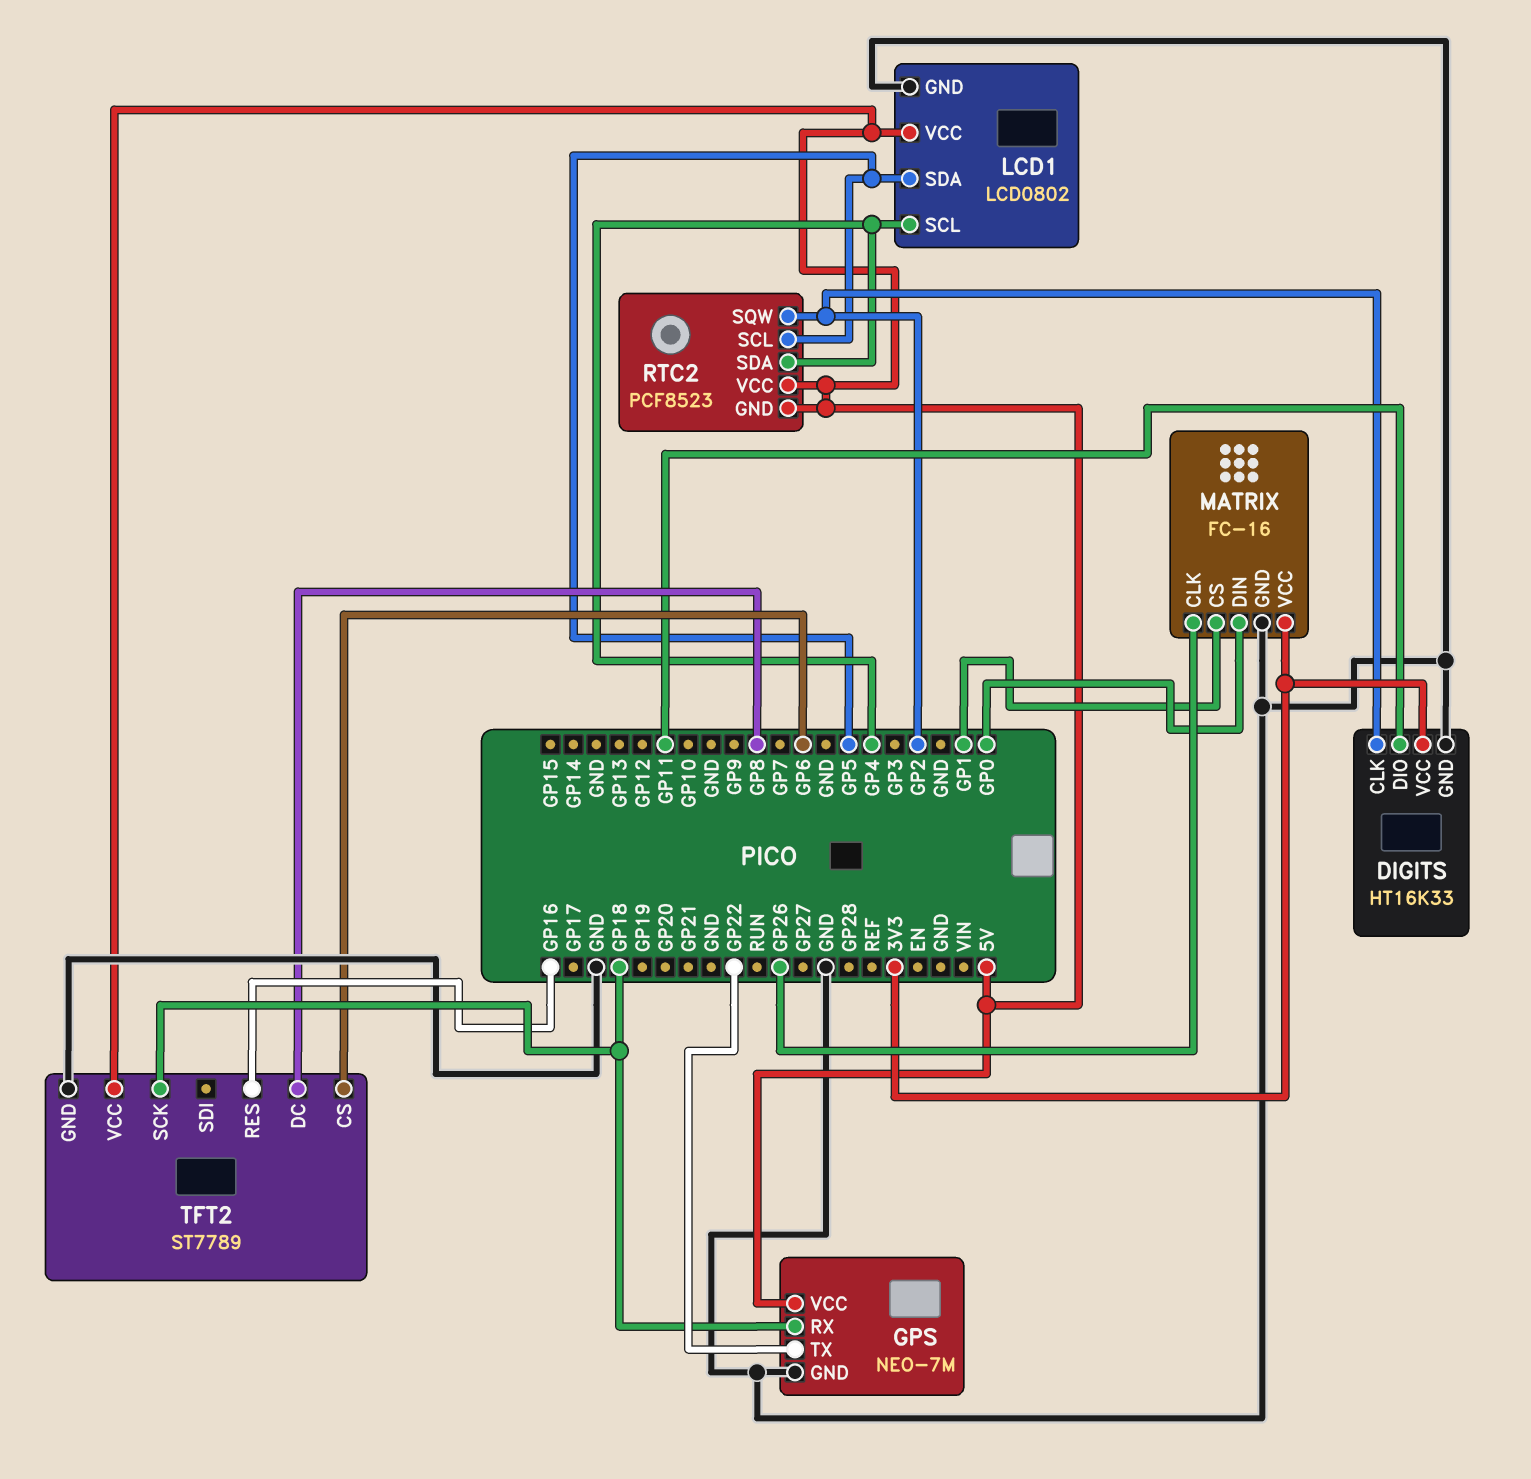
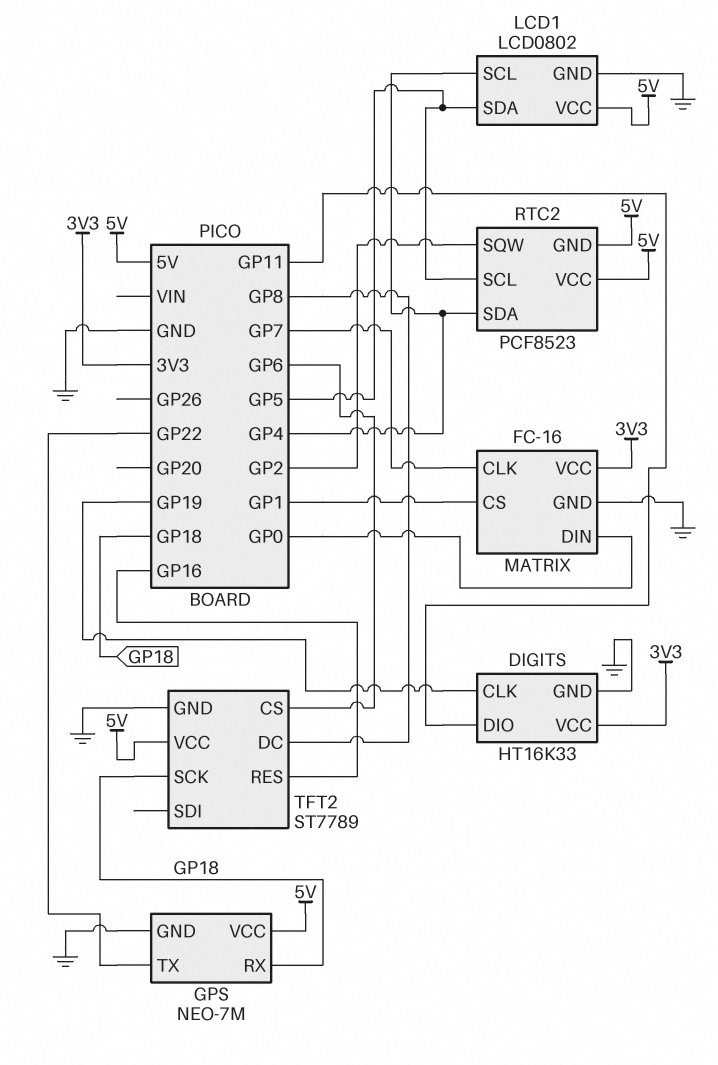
DIGITS pin CLK: GP2 -> GP19
MATRIX pin CLK: GP26 -> GP7

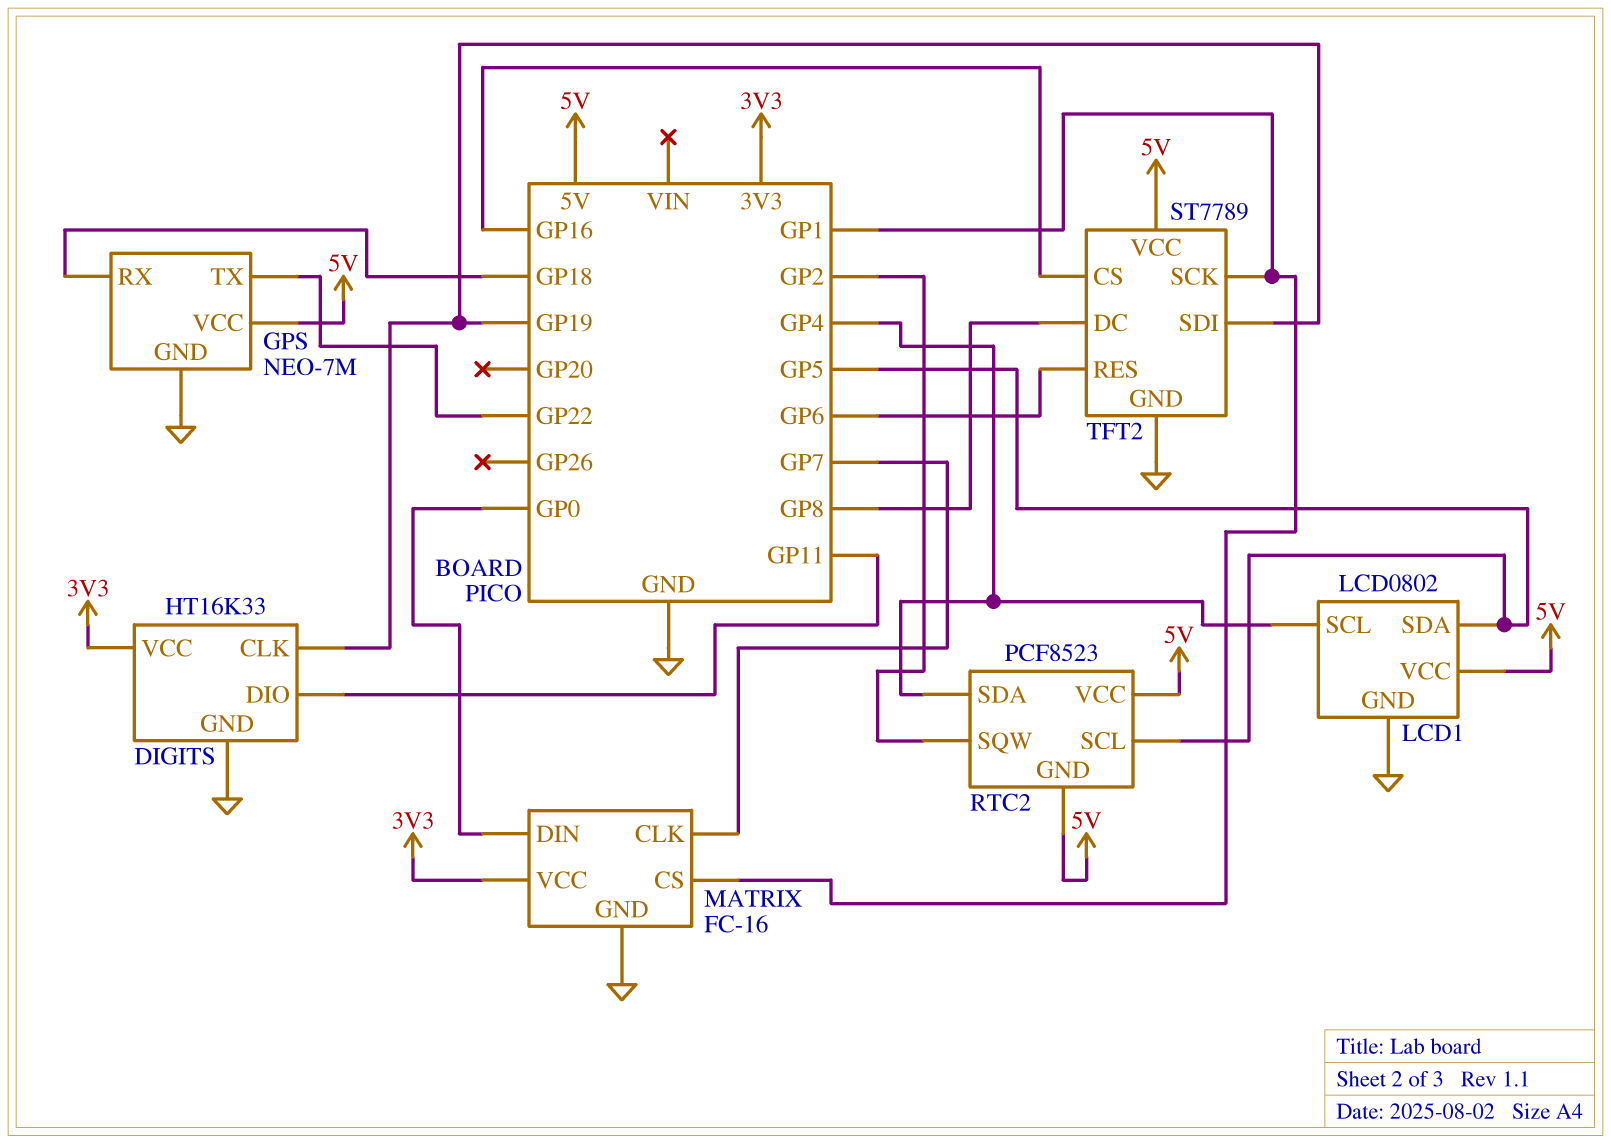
TFT2 pin CS: GP6 -> GP16
TFT2 pin RES: GP16 -> GP6
TFT2 pin SCK: GP18 -> GP1
TFT2 pin SDI: none -> GP19

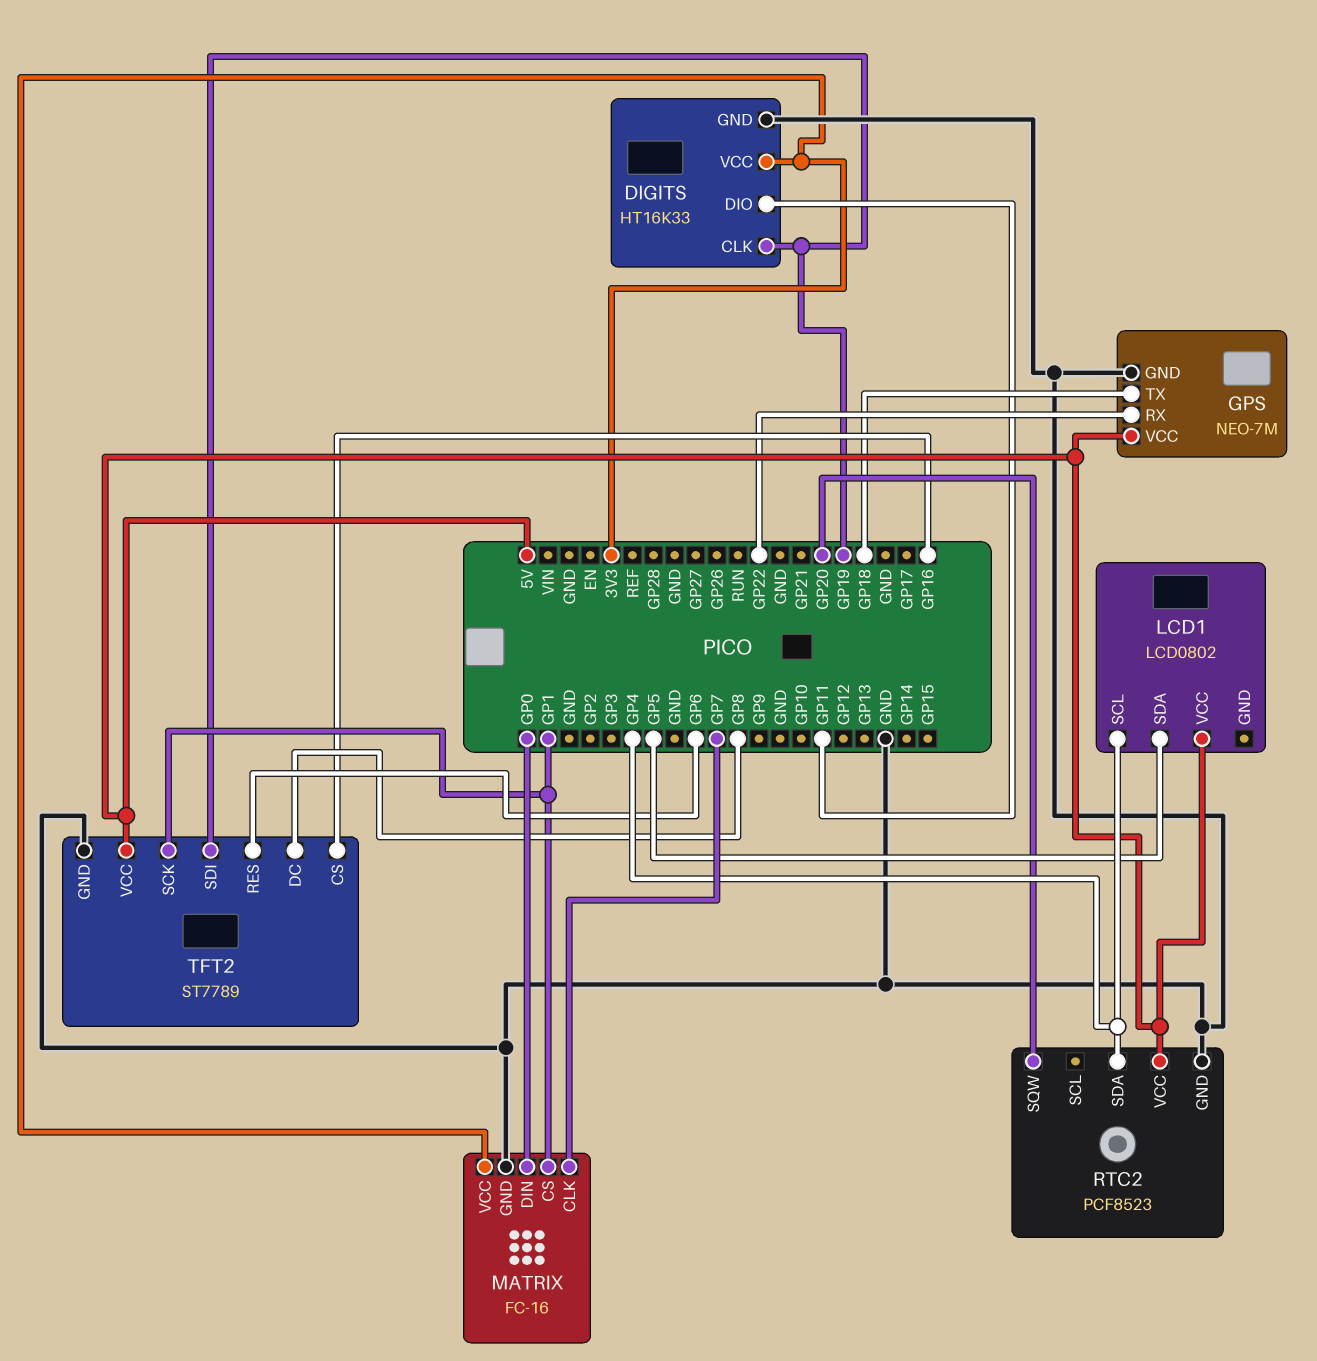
GPS pin RX: GP18 -> GP22
GPS pin TX: GP22 -> GP18
LCD1 pin GND: GND -> none
RTC2 pin GND: 5V -> GND
RTC2 pin SCL: GP5 -> none
RTC2 pin SQW: GP2 -> GP20

